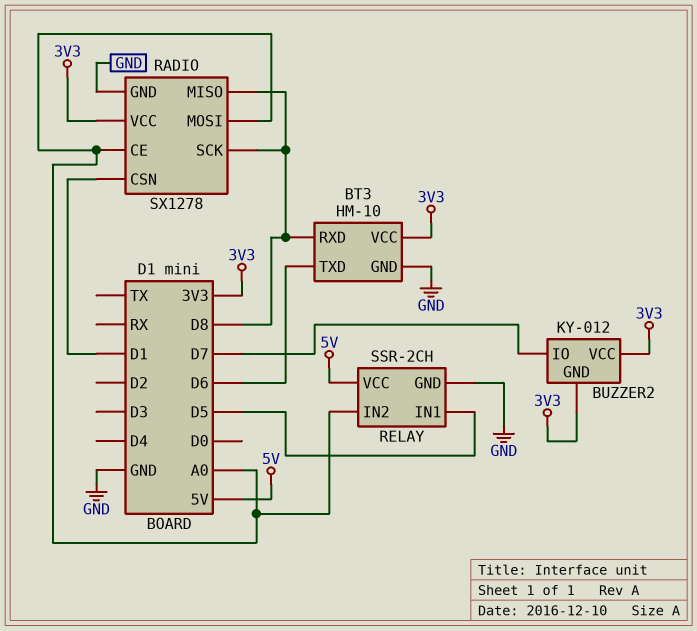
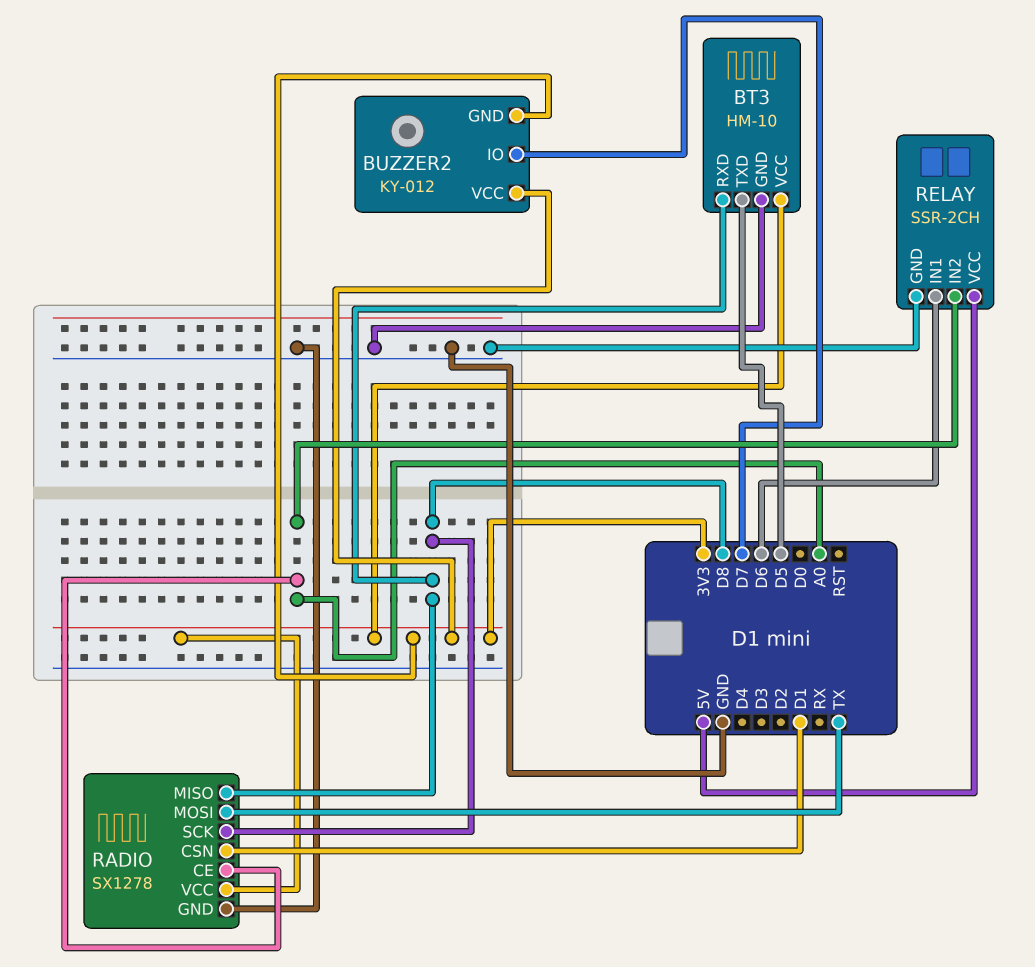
BT3 pin TXD: D6 -> D5
RADIO pin MOSI: A0 -> TX
RELAY pin IN1: D5 -> D6

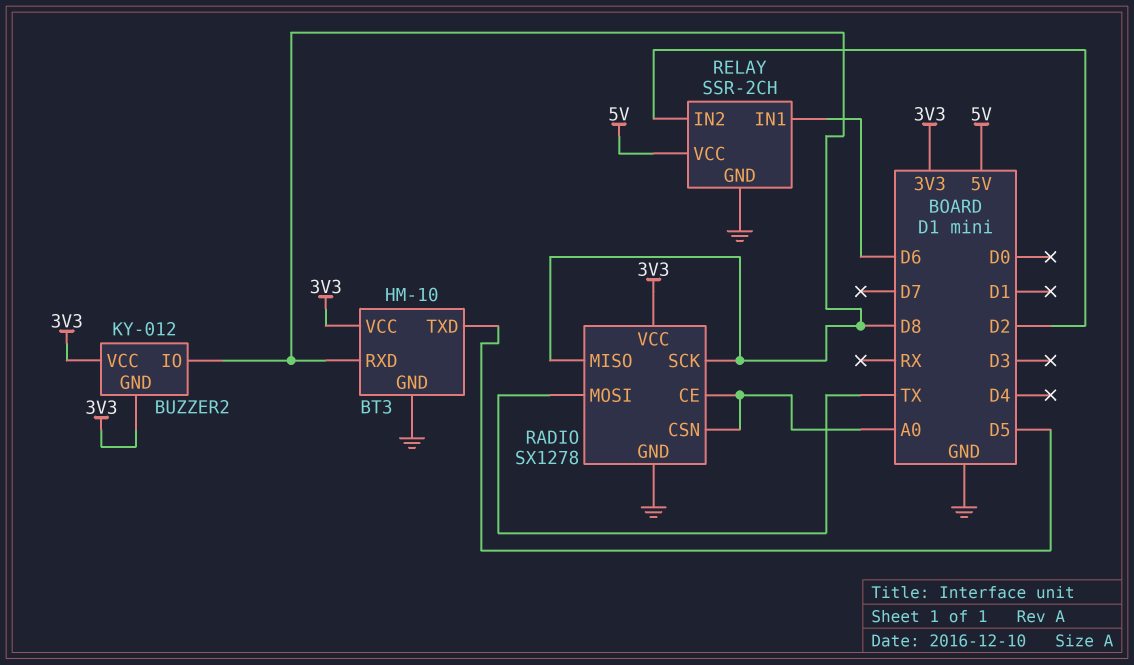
BUZZER2 pin IO: D7 -> D8
RADIO pin CSN: D1 -> A0
RELAY pin IN2: A0 -> D2

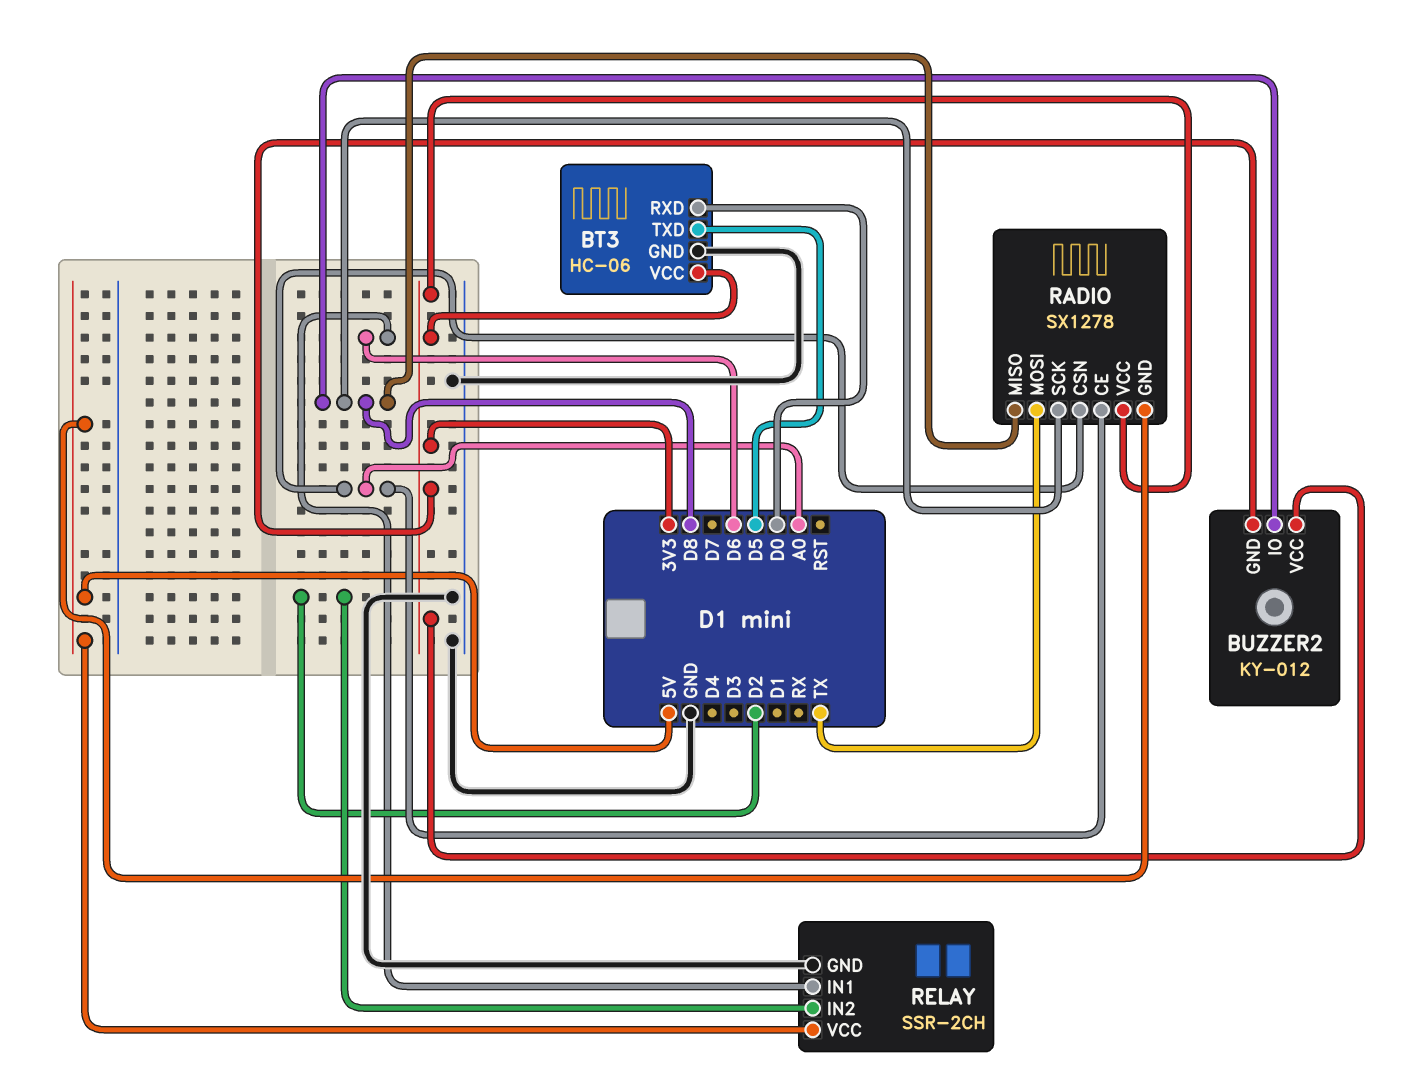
BT3: HM-10 -> HC-06
BT3 pin RXD: D8 -> D0
RADIO pin GND: GND -> 5V

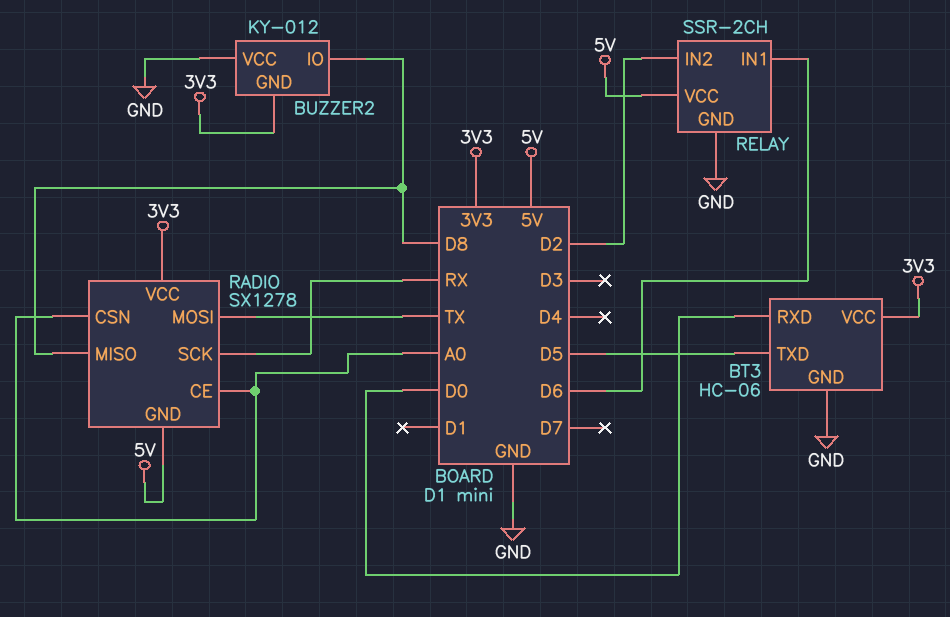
BUZZER2 pin VCC: 3V3 -> GND
RADIO pin SCK: D8 -> RX

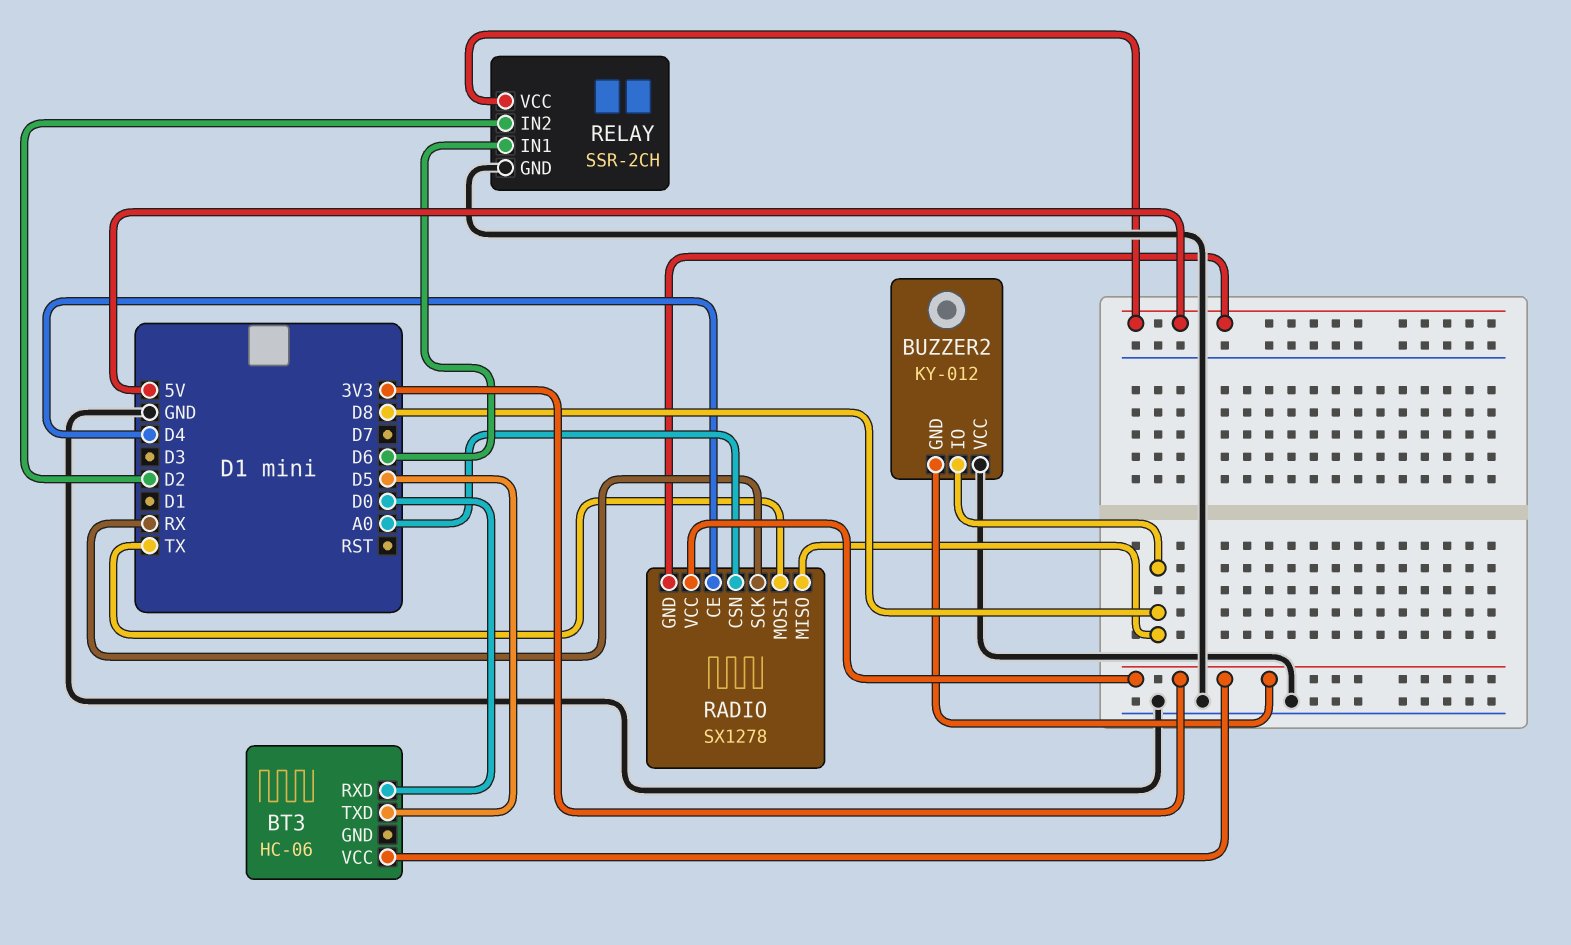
BT3 pin GND: GND -> none
RADIO pin CE: A0 -> D4

